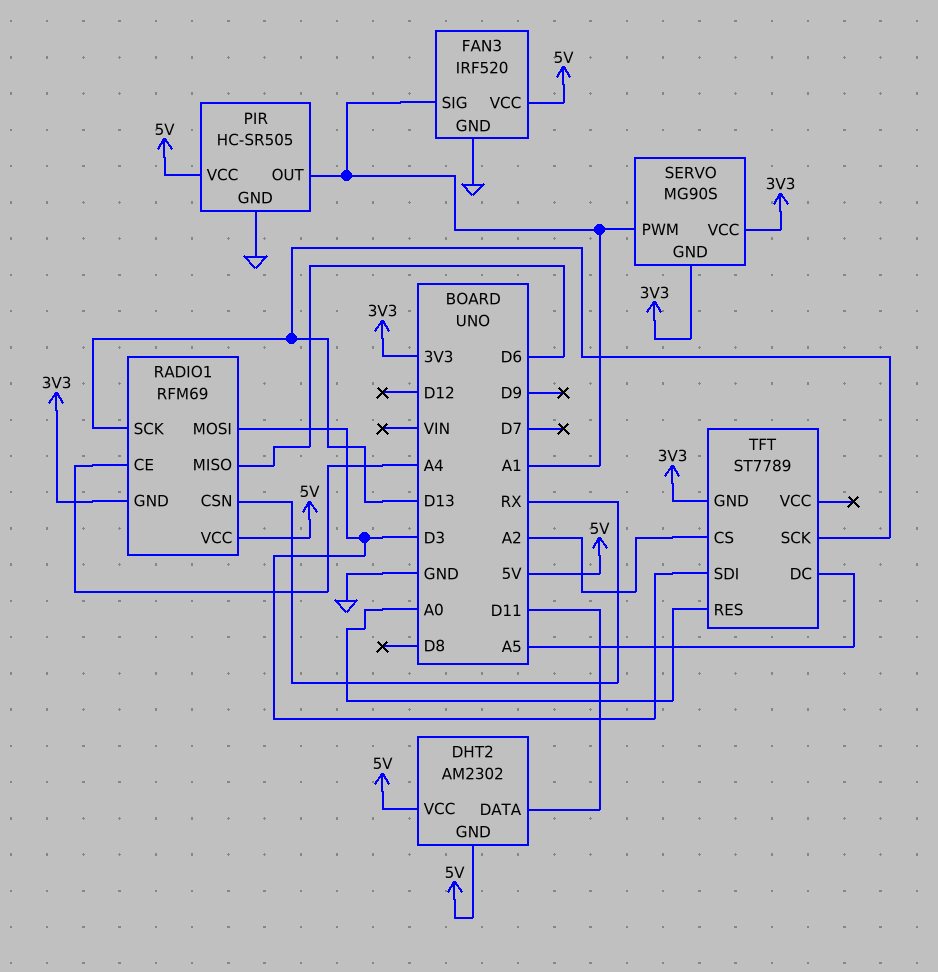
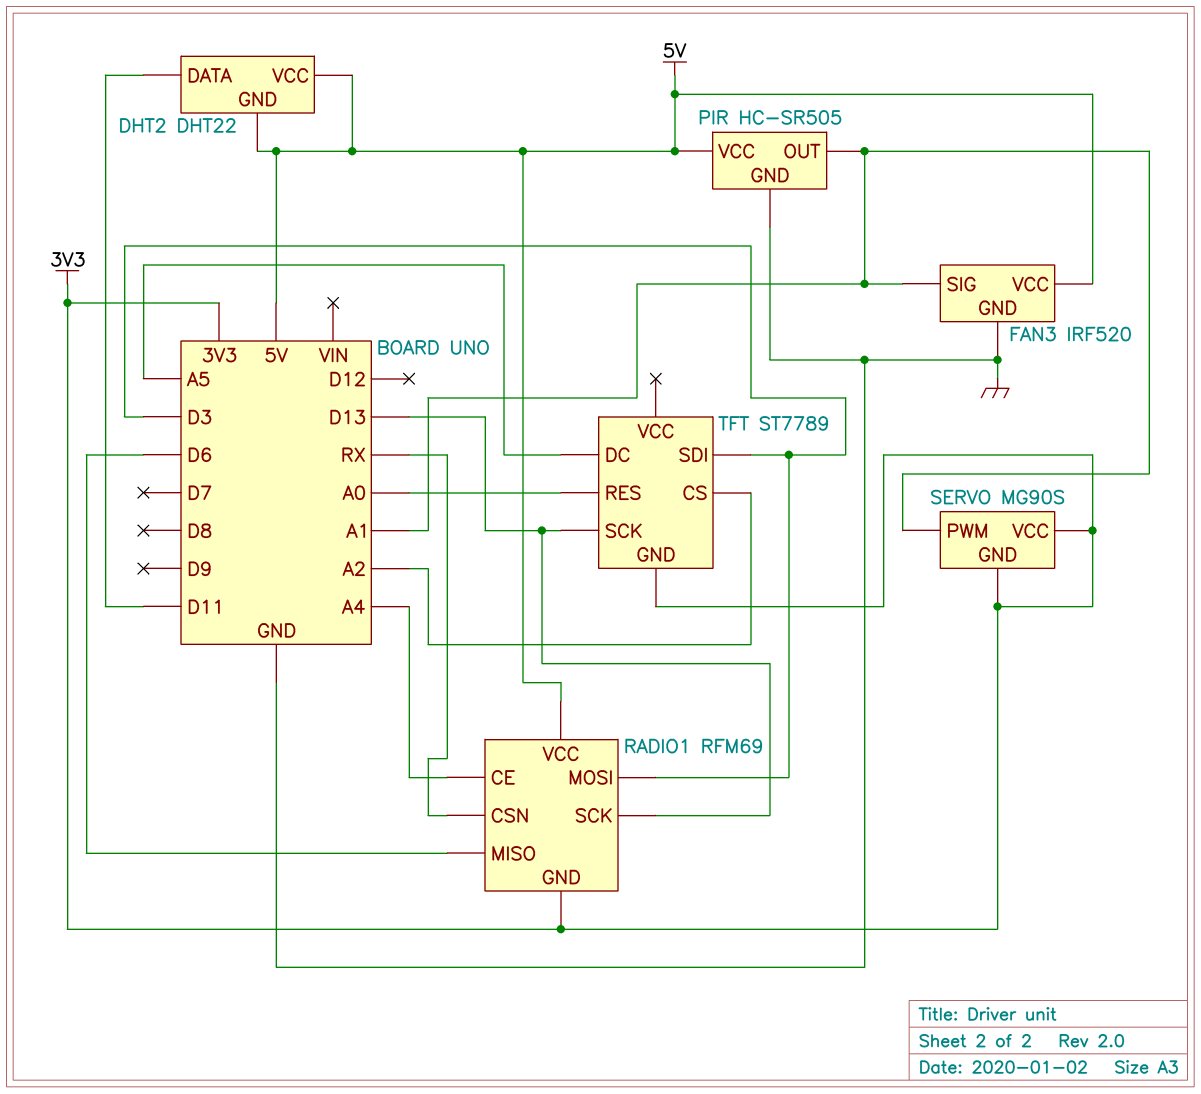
DHT2: AM2302 -> DHT22

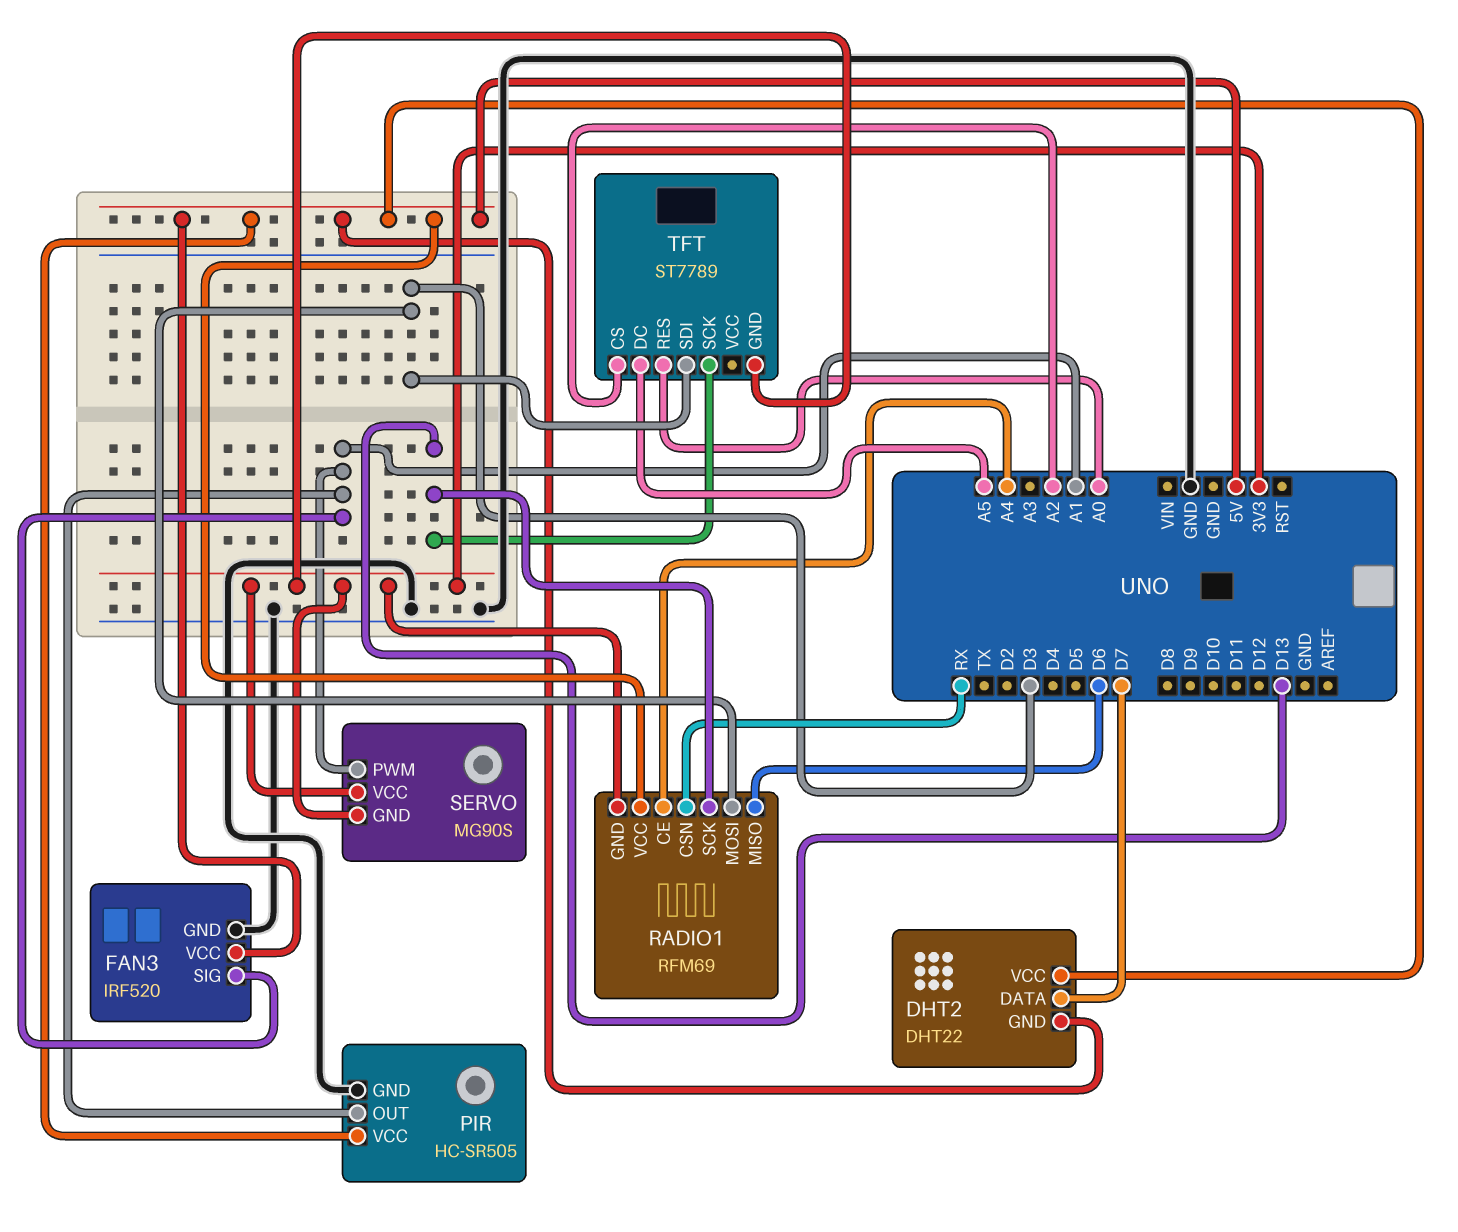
DHT2 pin DATA: D11 -> D7

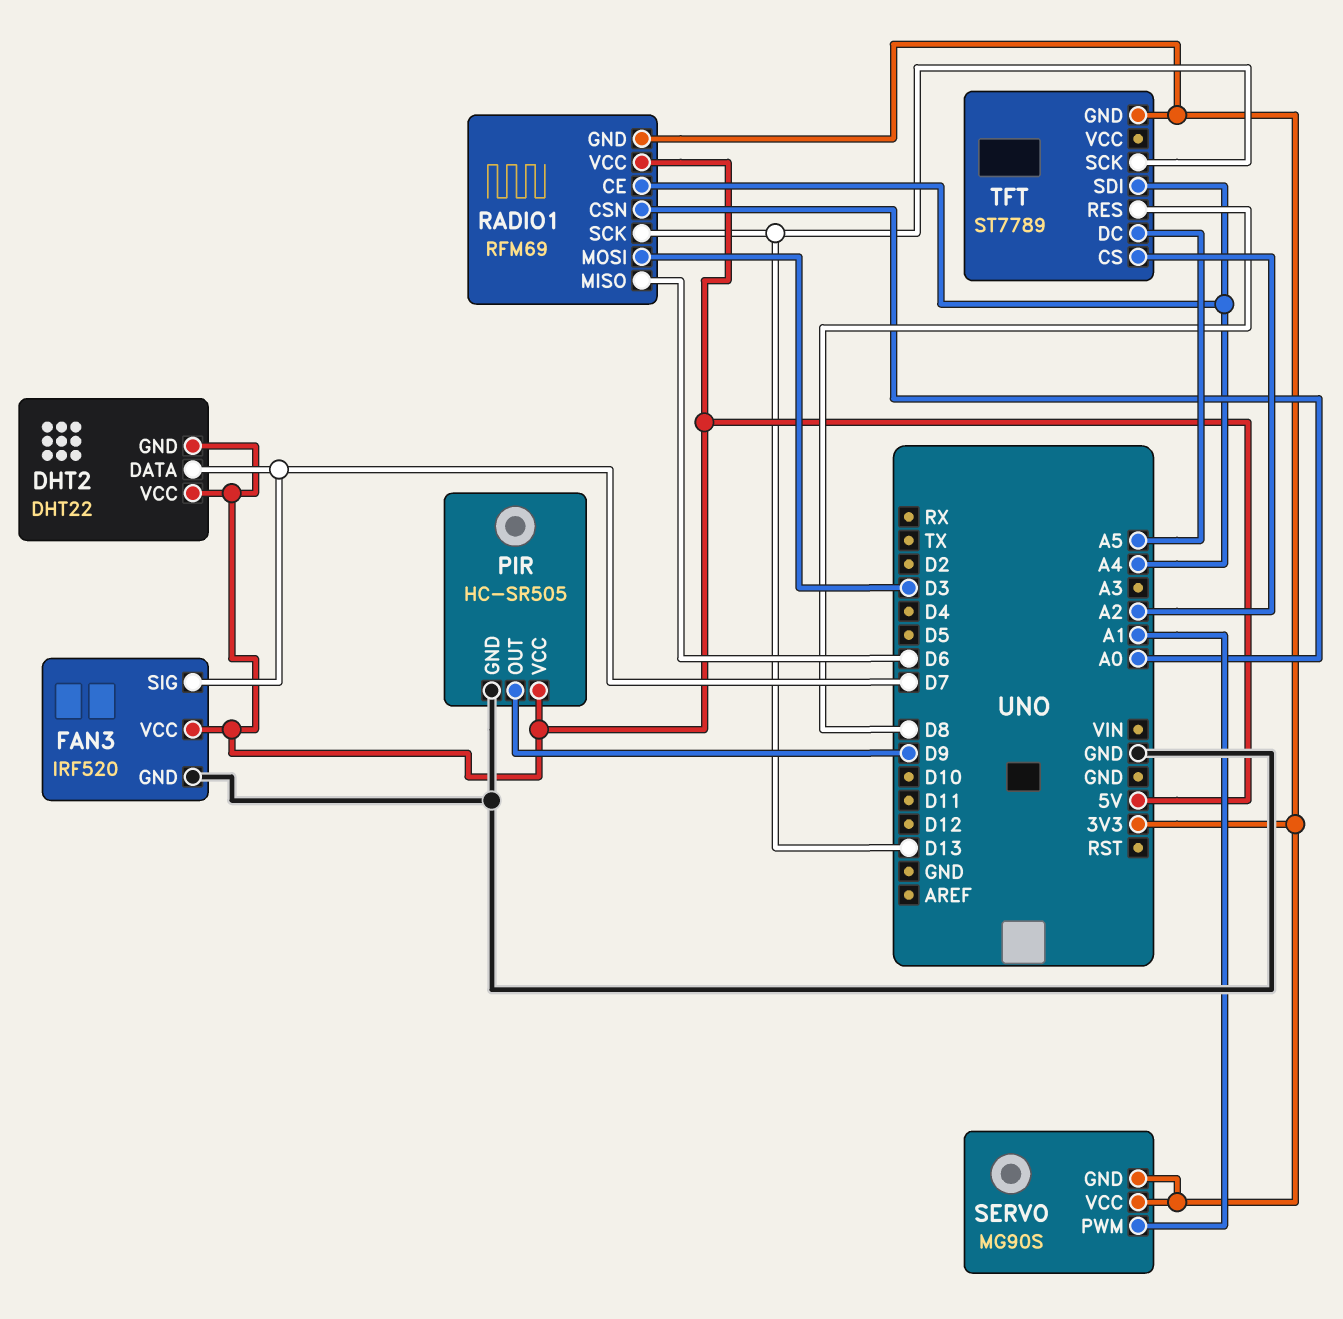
FAN3 pin SIG: A1 -> D7
PIR pin OUT: A1 -> D9
RADIO1 pin CSN: RX -> A0
TFT pin RES: A0 -> D8
TFT pin SDI: D3 -> A4

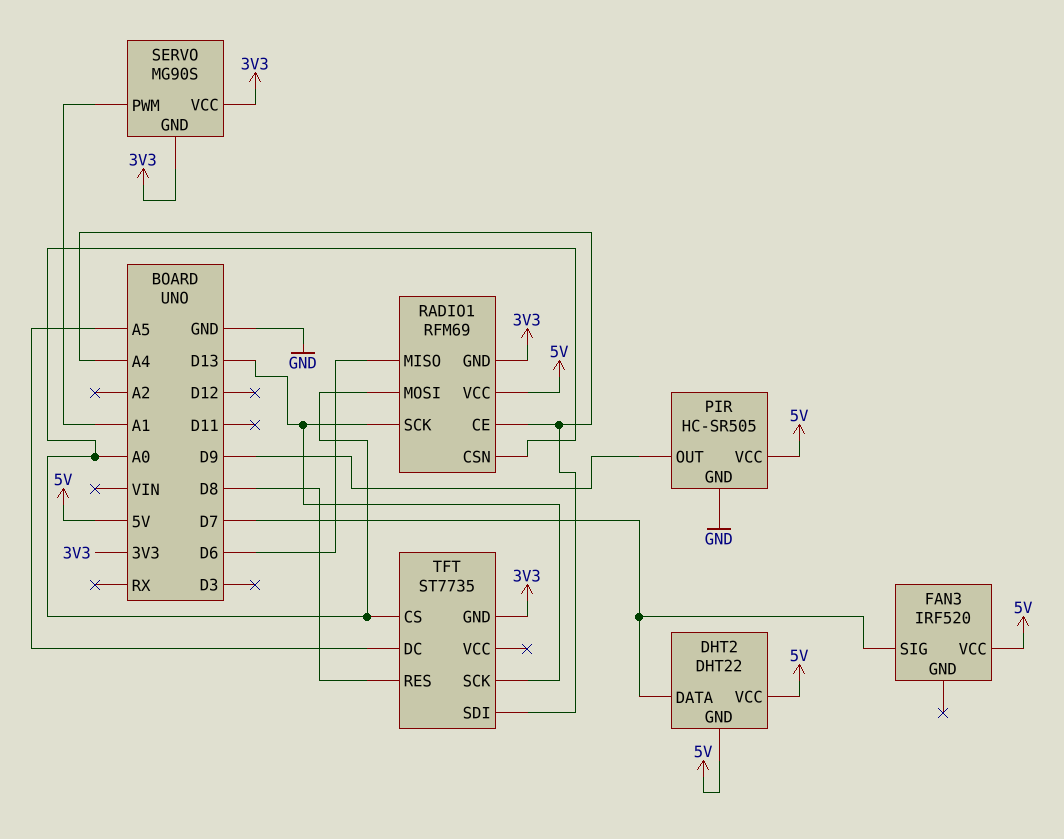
FAN3 pin GND: GND -> none
RADIO1 pin MOSI: D3 -> A0
TFT: ST7789 -> ST7735
TFT pin CS: A2 -> A0

